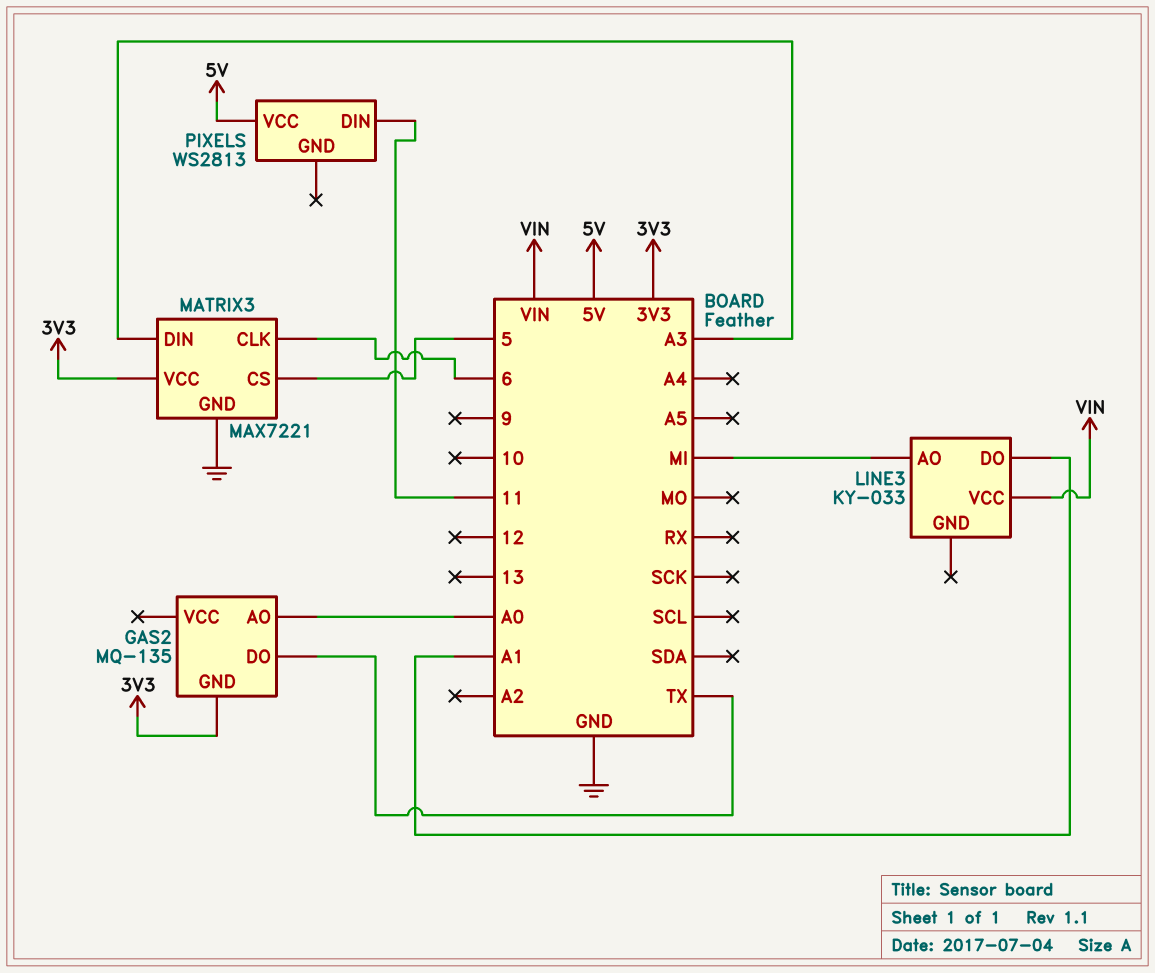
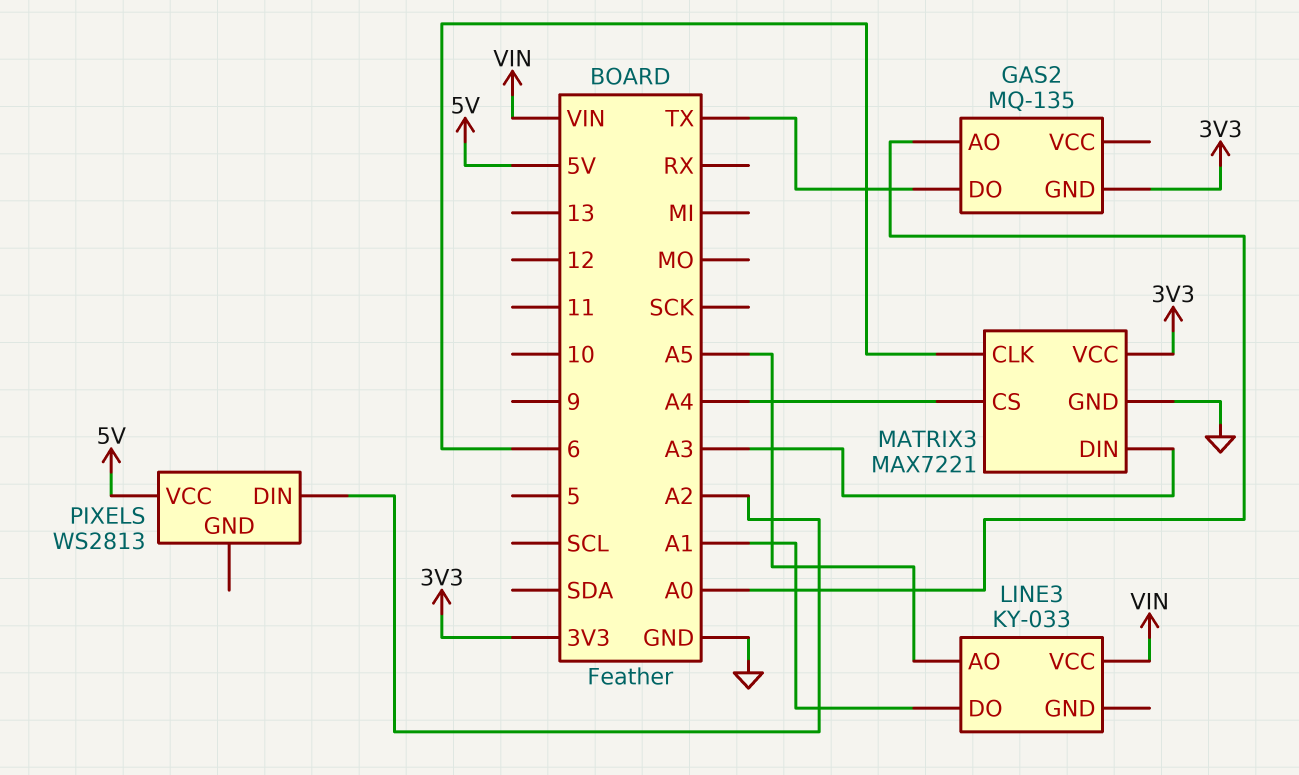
LINE3 pin AO: MI -> A5
MATRIX3 pin CS: 5 -> A4
PIXELS pin DIN: 11 -> A2

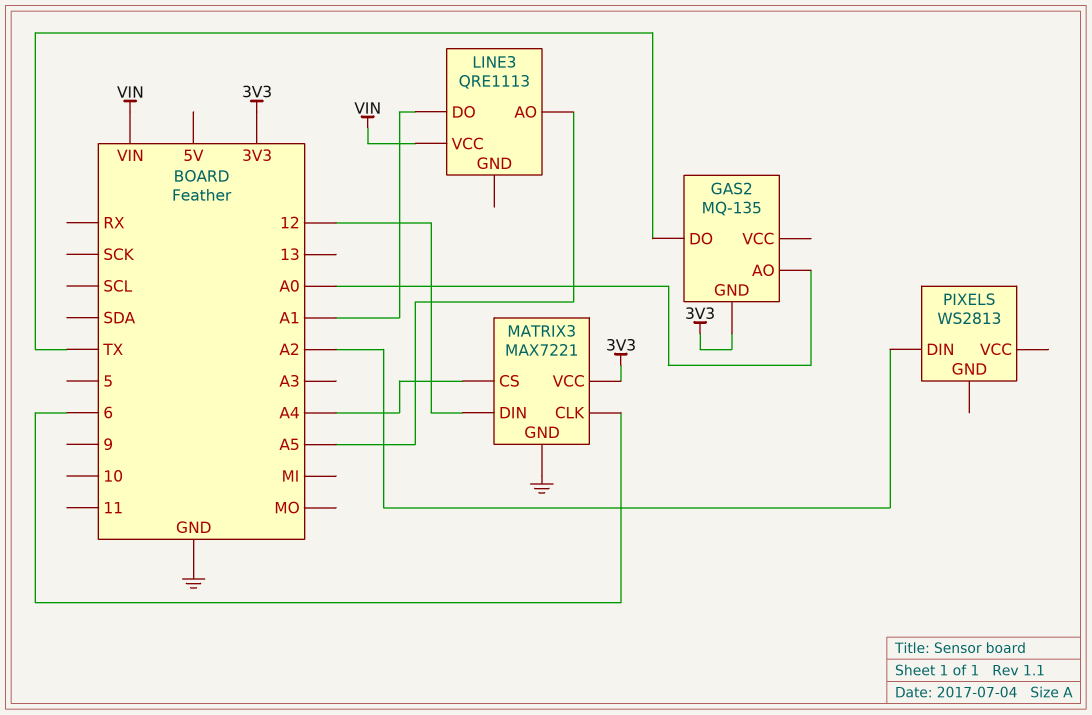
LINE3: KY-033 -> QRE1113
MATRIX3 pin DIN: A3 -> 12
PIXELS pin VCC: 5V -> none

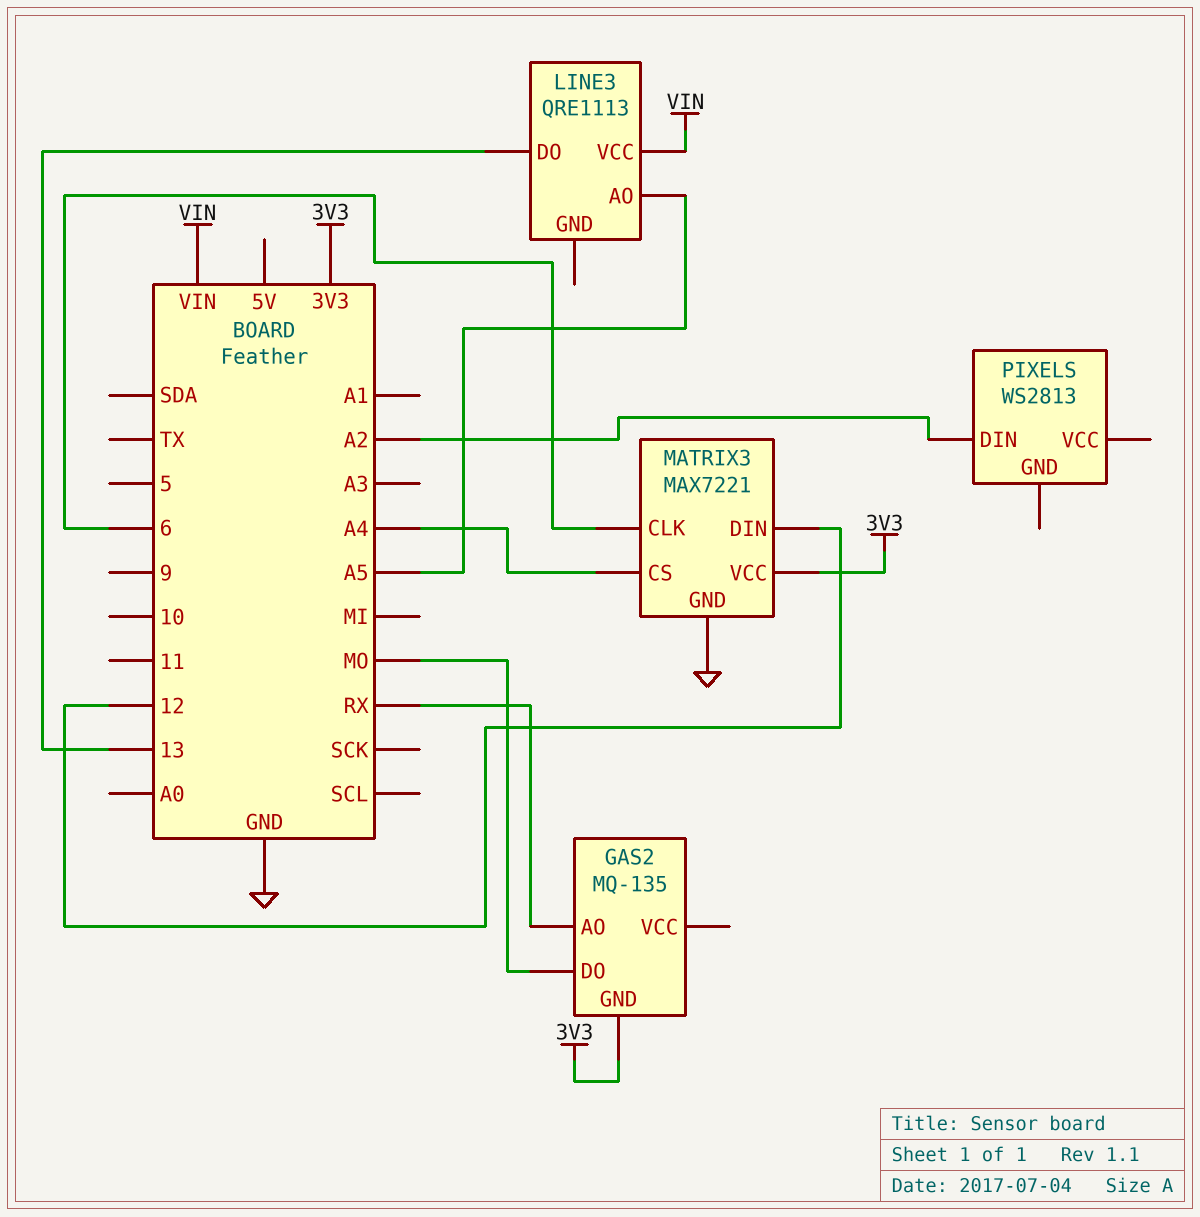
GAS2 pin AO: A0 -> RX
GAS2 pin DO: TX -> MO
LINE3 pin DO: A1 -> 13

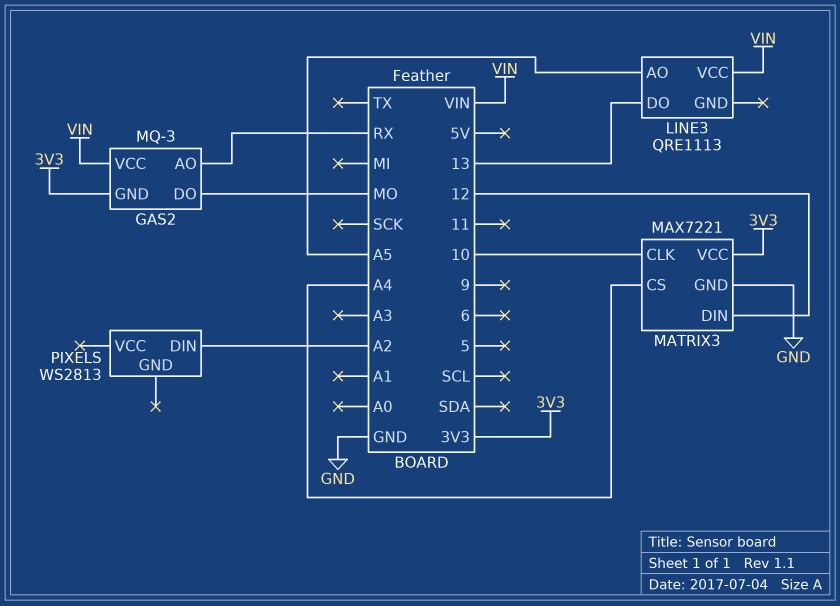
GAS2: MQ-135 -> MQ-3
GAS2 pin VCC: none -> VIN
MATRIX3 pin CLK: 6 -> 10

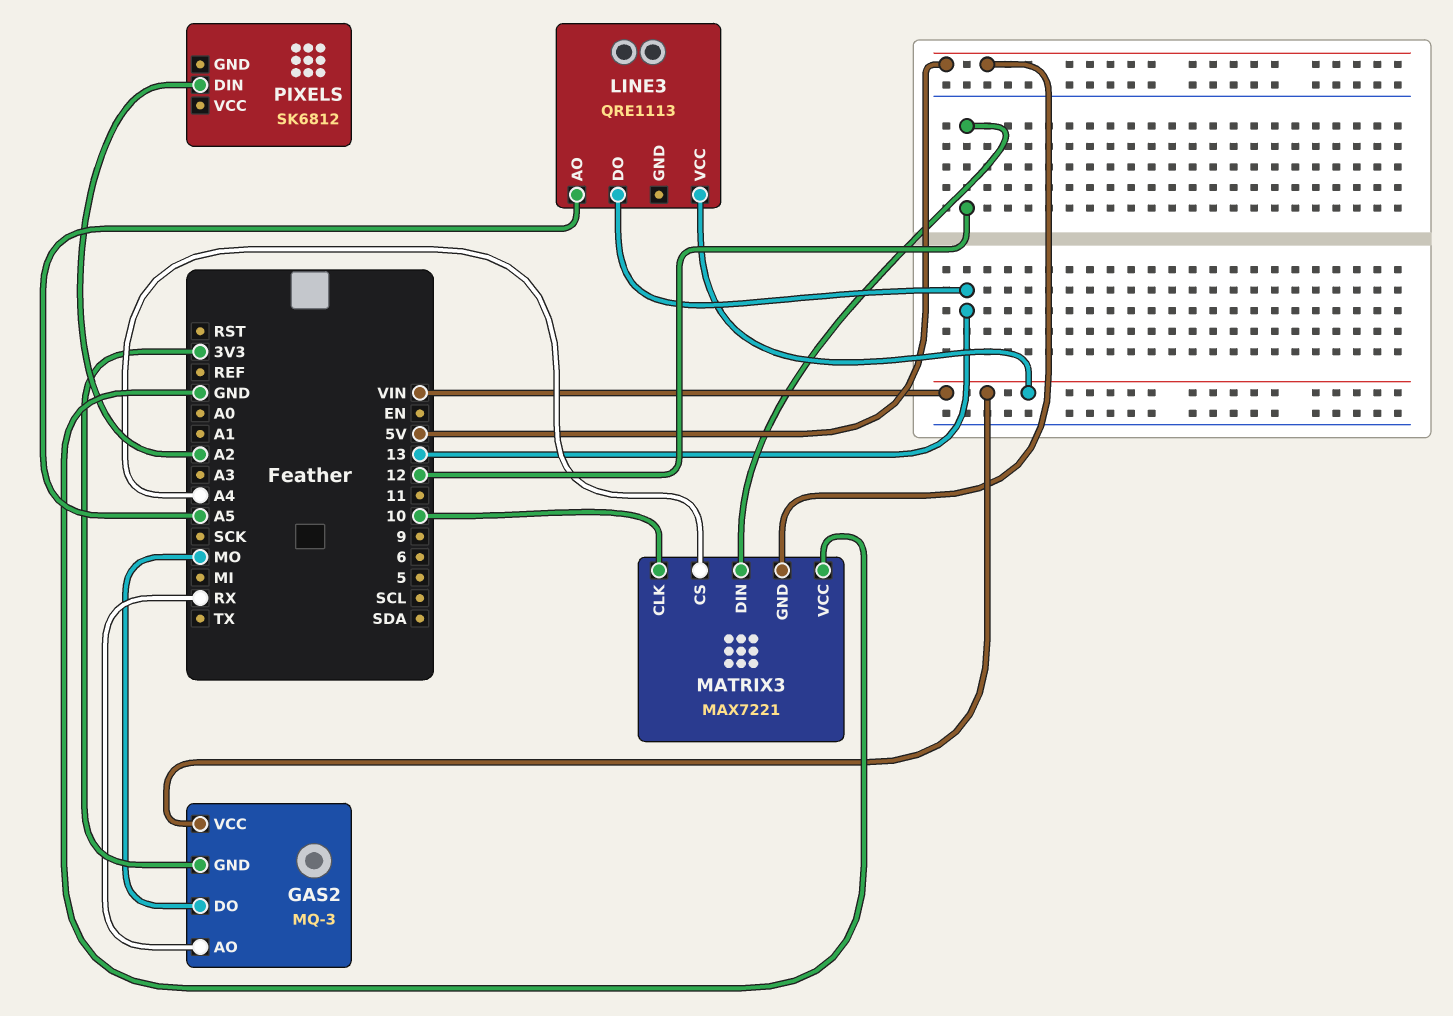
MATRIX3 pin GND: GND -> 5V
MATRIX3 pin VCC: 3V3 -> GND
PIXELS: WS2813 -> SK6812

